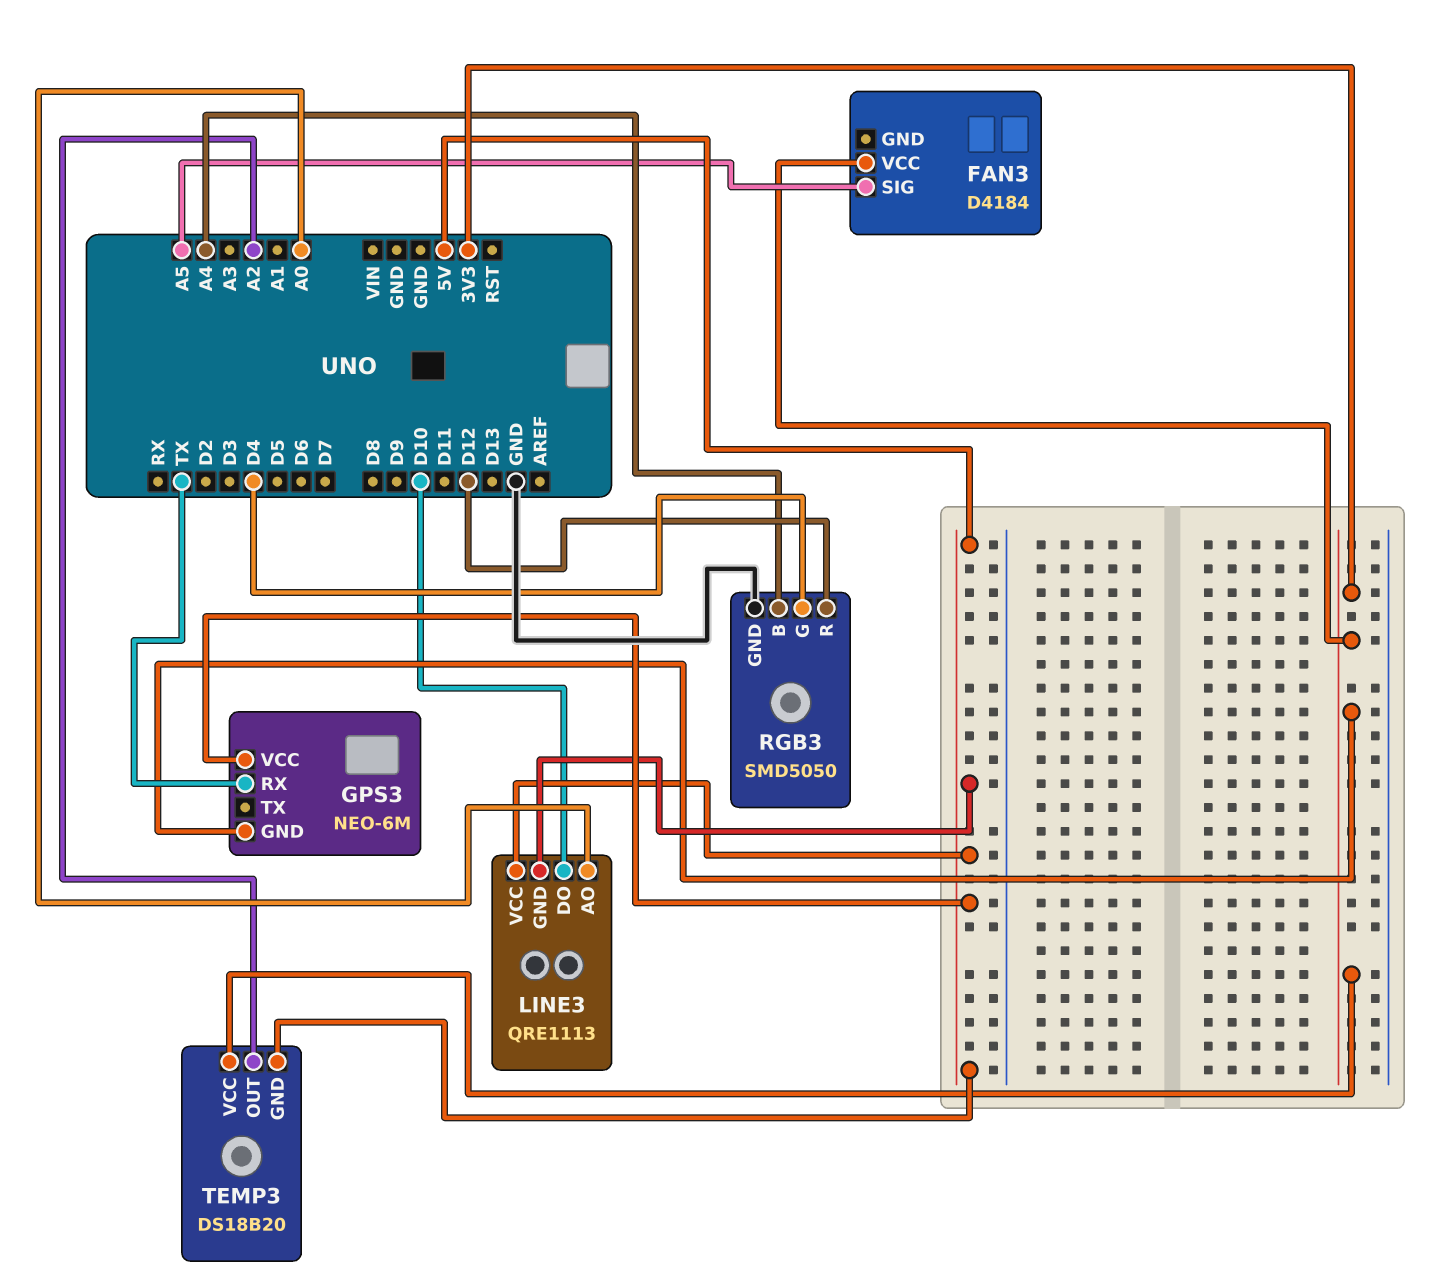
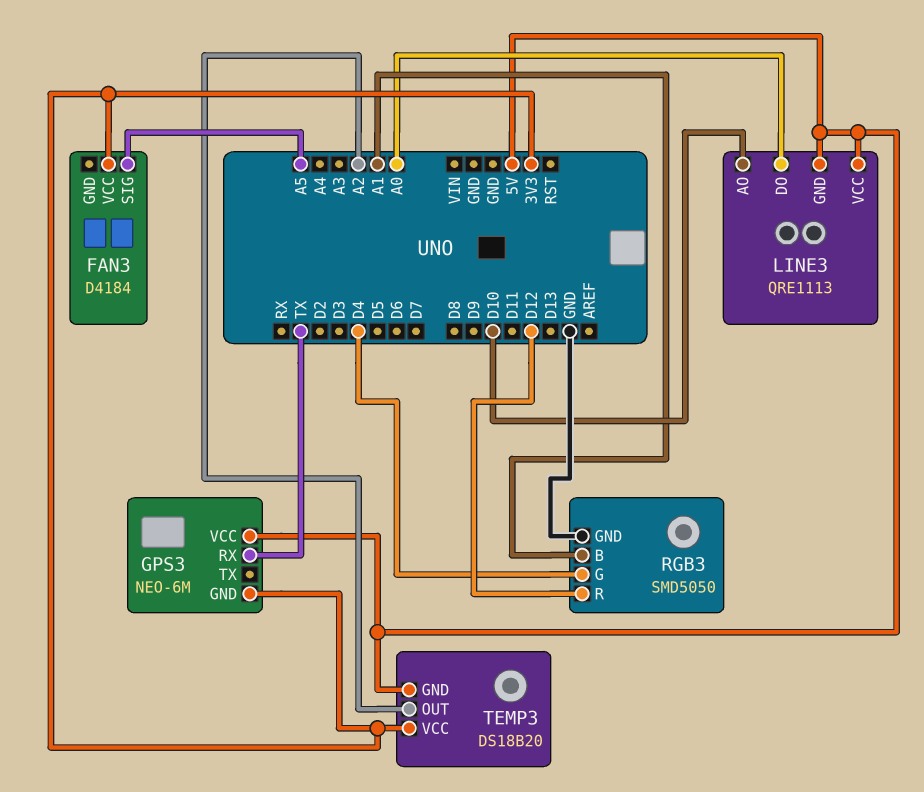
LINE3 pin AO: A0 -> D10
LINE3 pin DO: D10 -> A0
RGB3 pin B: A4 -> A1

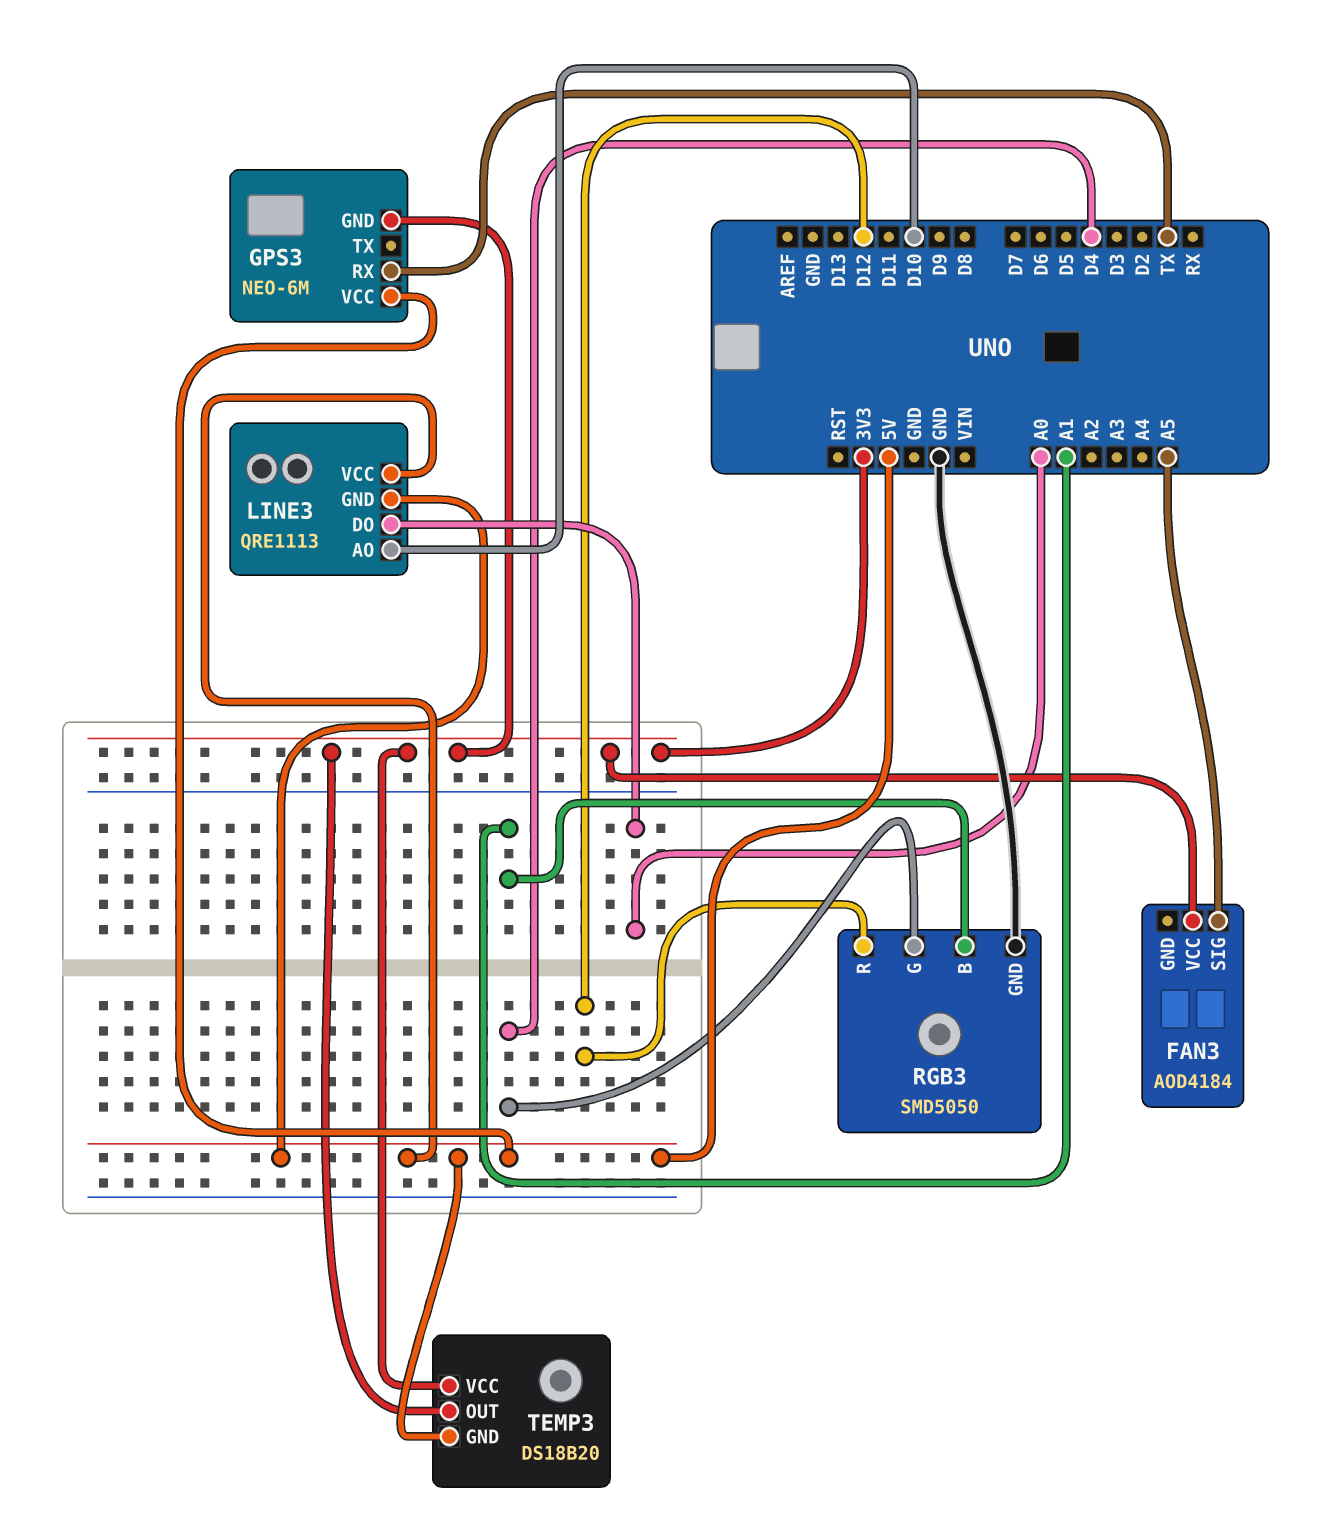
FAN3: D4184 -> AOD4184
TEMP3 pin OUT: A2 -> 3V3

